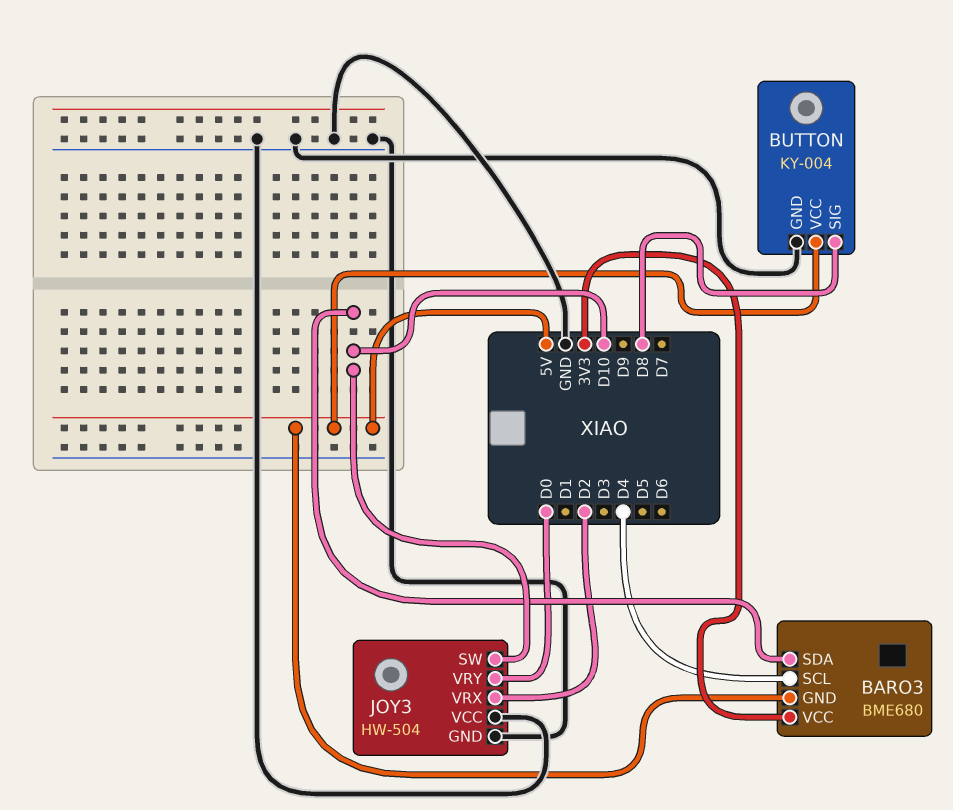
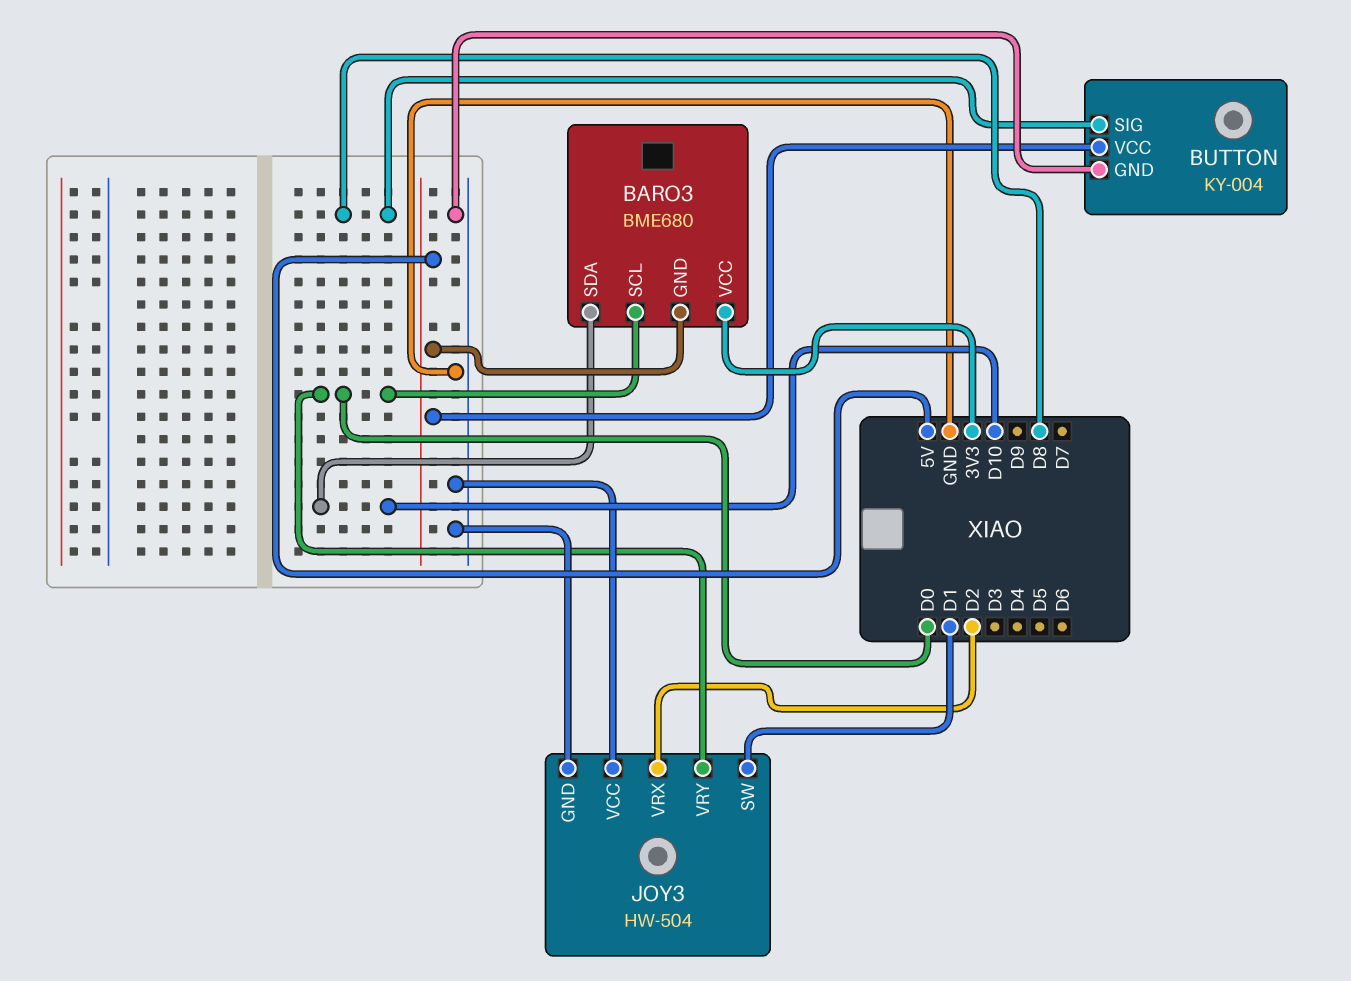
BARO3 pin SCL: D4 -> D0
JOY3 pin SW: D10 -> D1

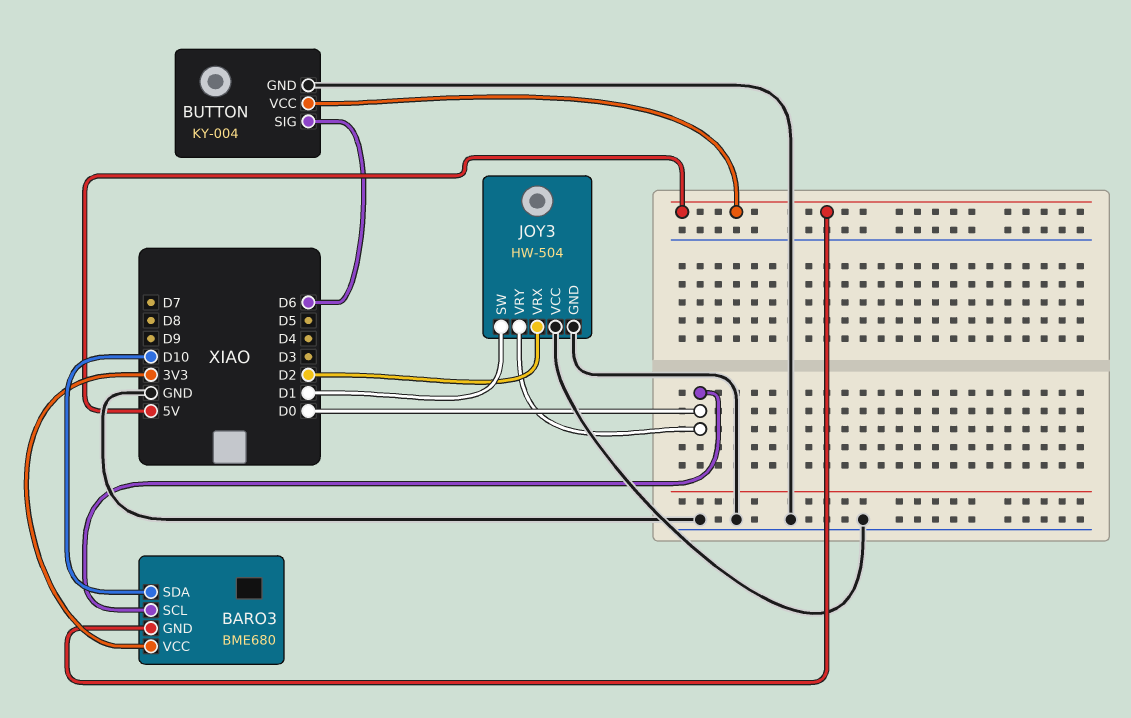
BUTTON pin SIG: D8 -> D6

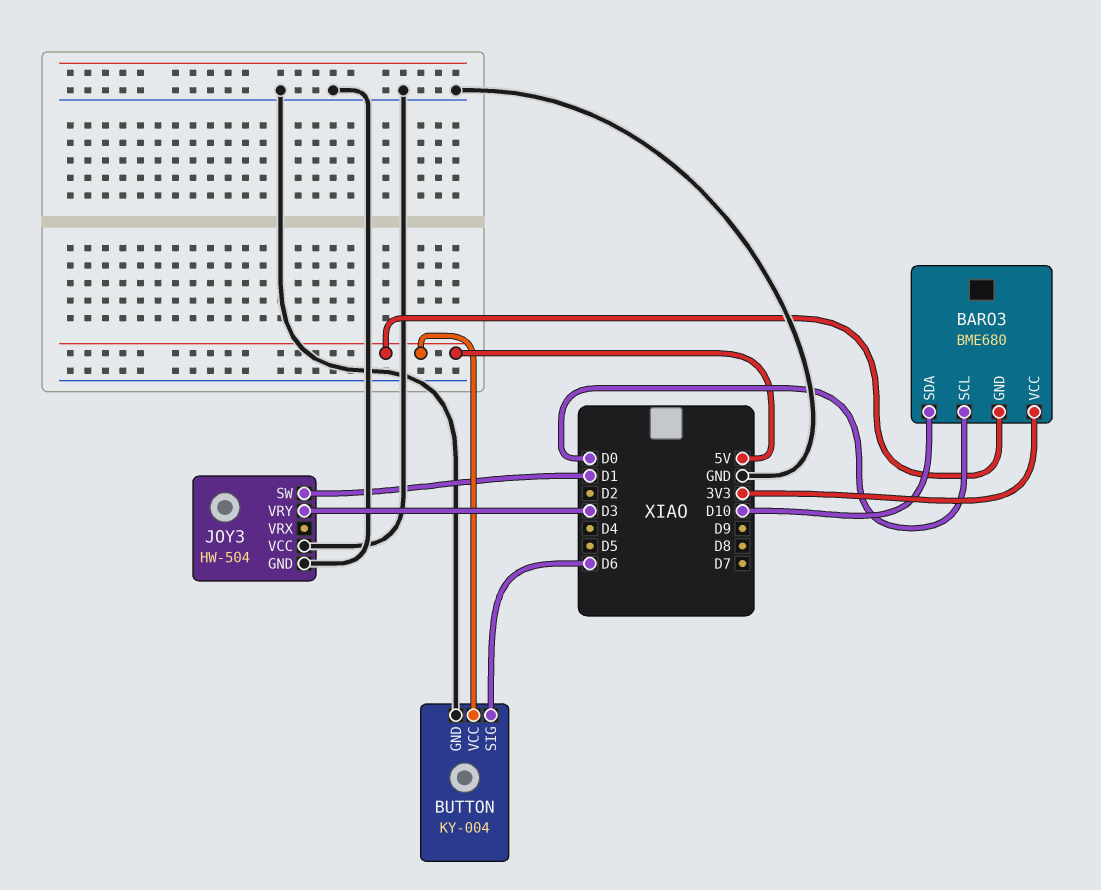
JOY3 pin VRX: D2 -> none
JOY3 pin VRY: D0 -> D3

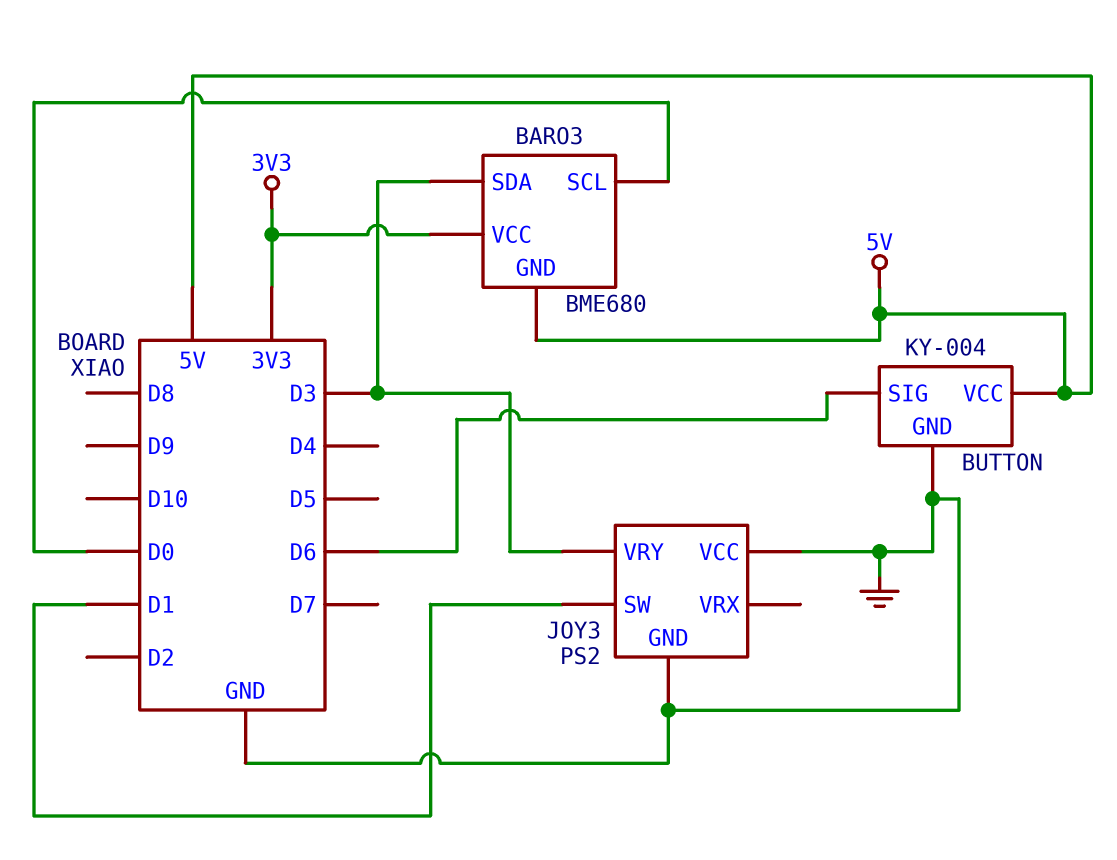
BARO3 pin SDA: D10 -> D3
JOY3: HW-504 -> PS2

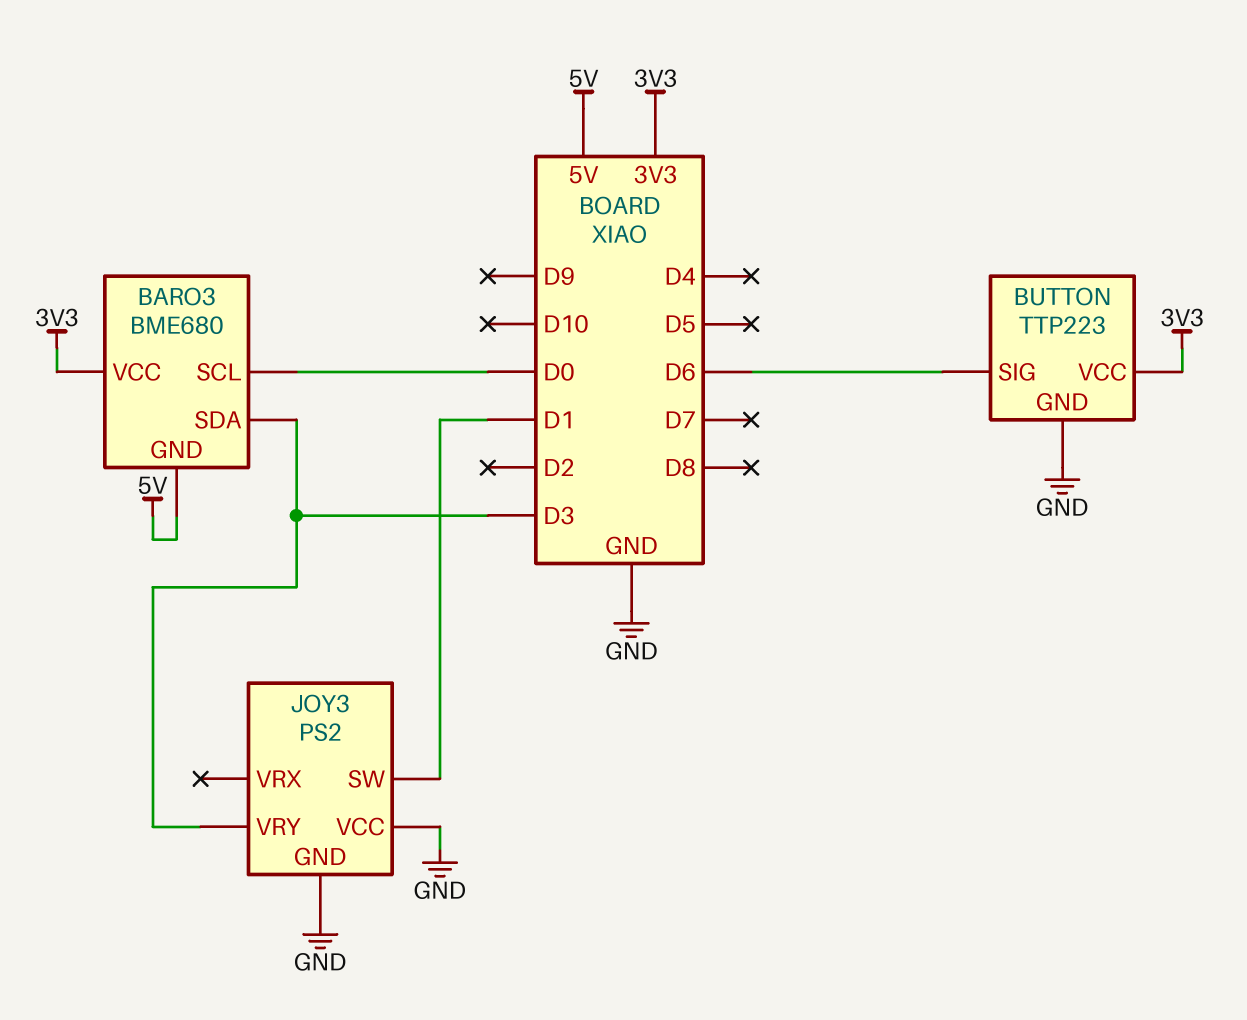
BUTTON: KY-004 -> TTP223
BUTTON pin VCC: 5V -> 3V3

